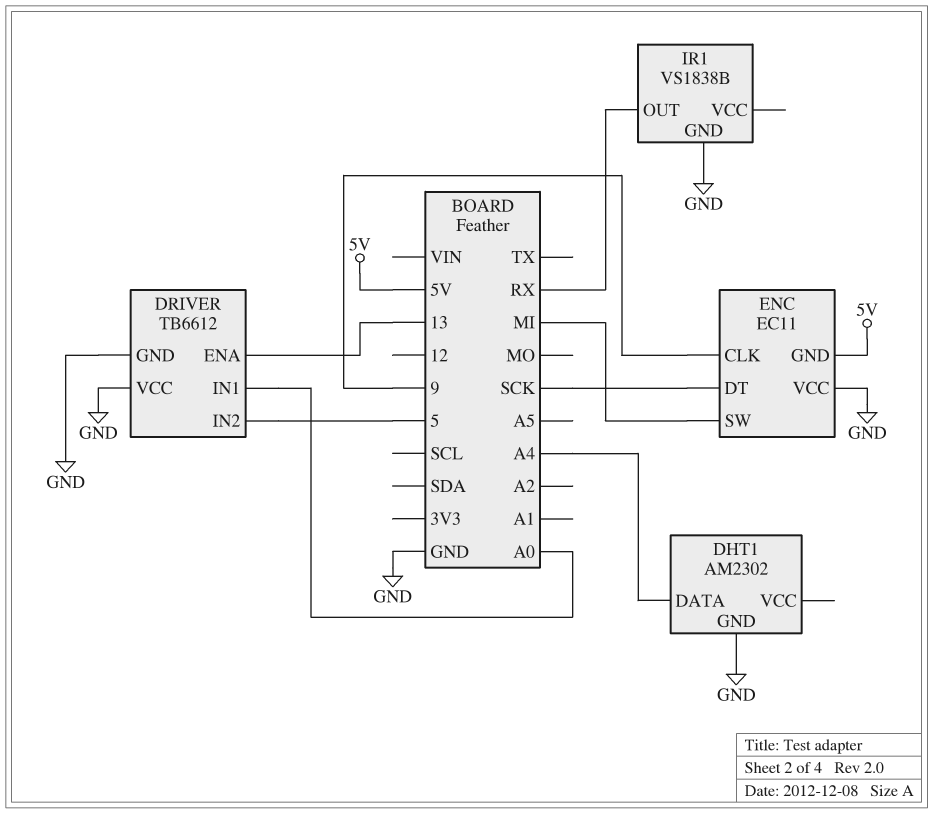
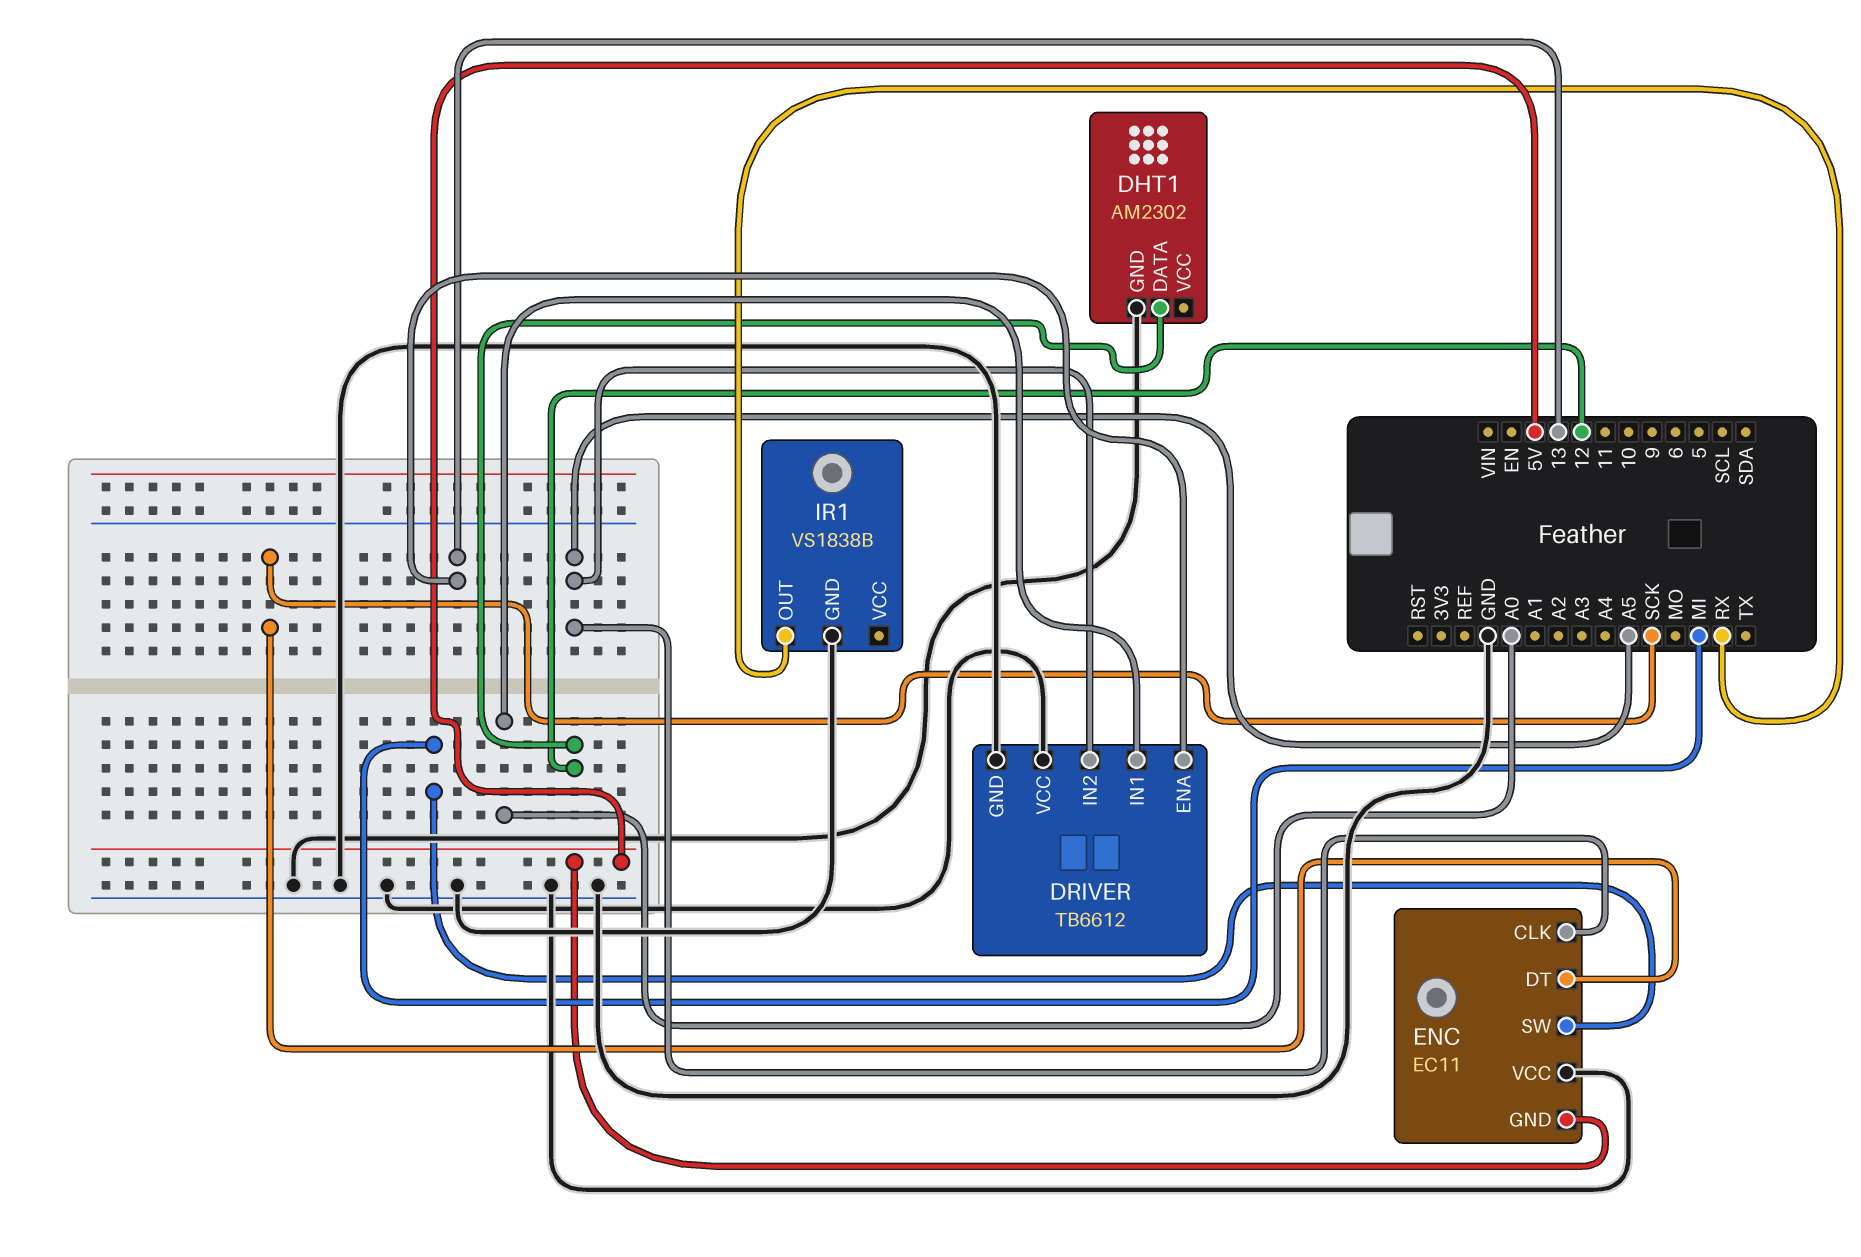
DHT1 pin DATA: A4 -> 12
DRIVER pin IN2: 5 -> A5
ENC pin CLK: 9 -> A5

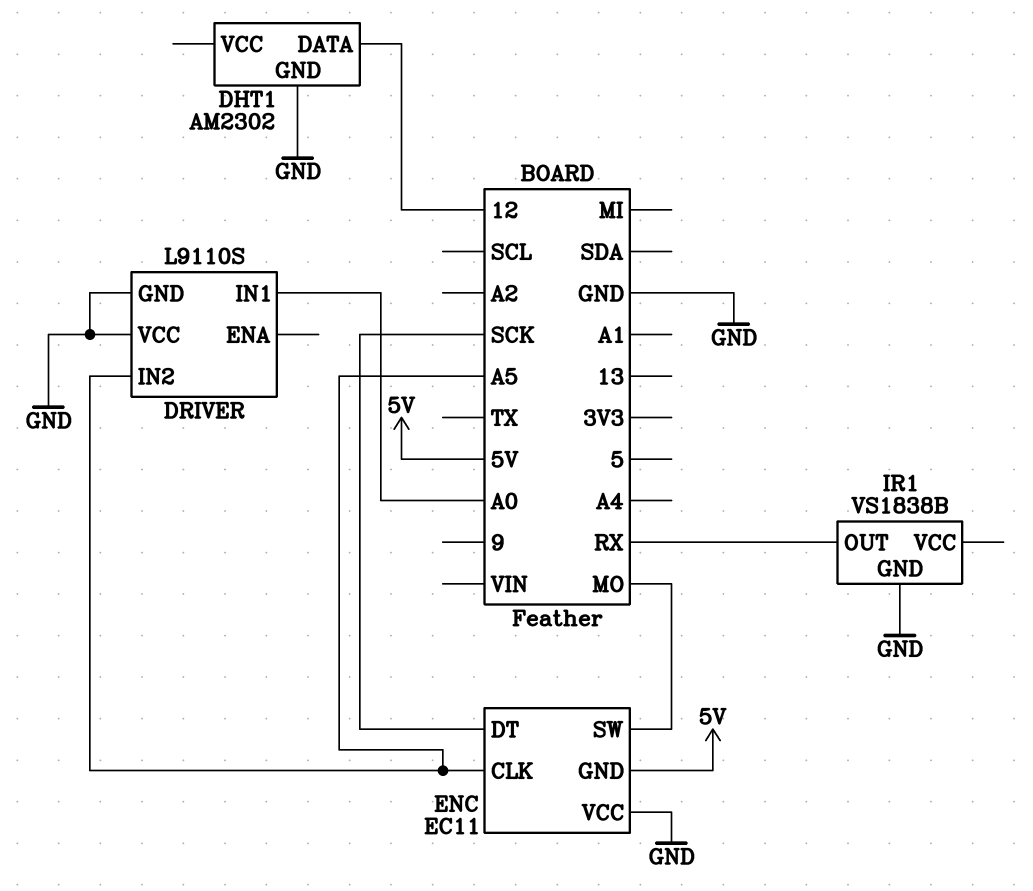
DRIVER: TB6612 -> L9110S
DRIVER pin ENA: 13 -> none
ENC pin SW: MI -> MO

